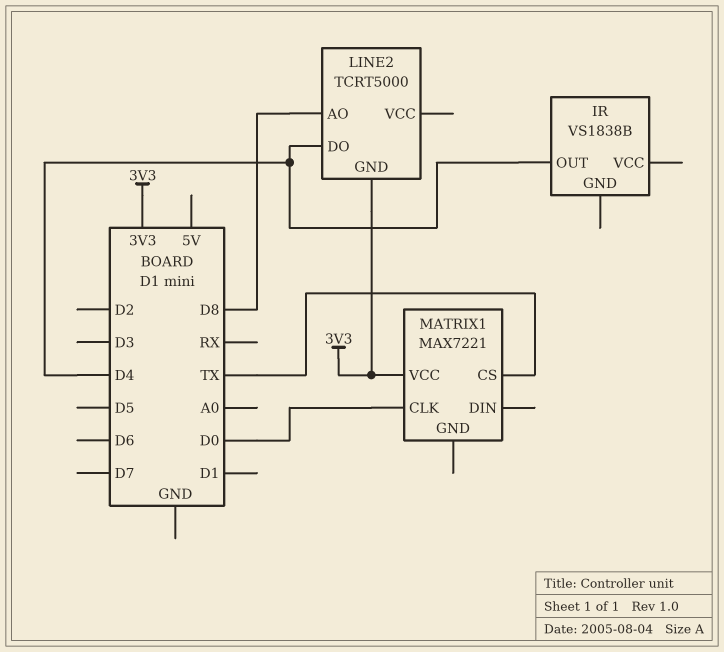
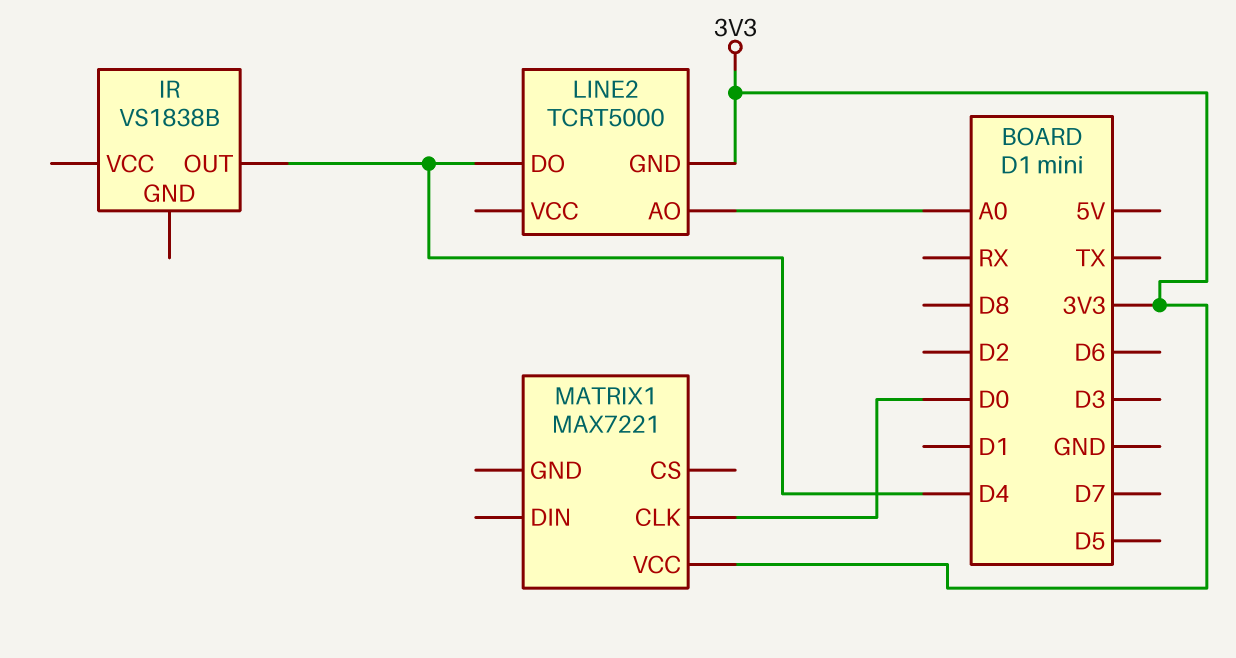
LINE2 pin AO: D8 -> A0
MATRIX1 pin CS: TX -> none

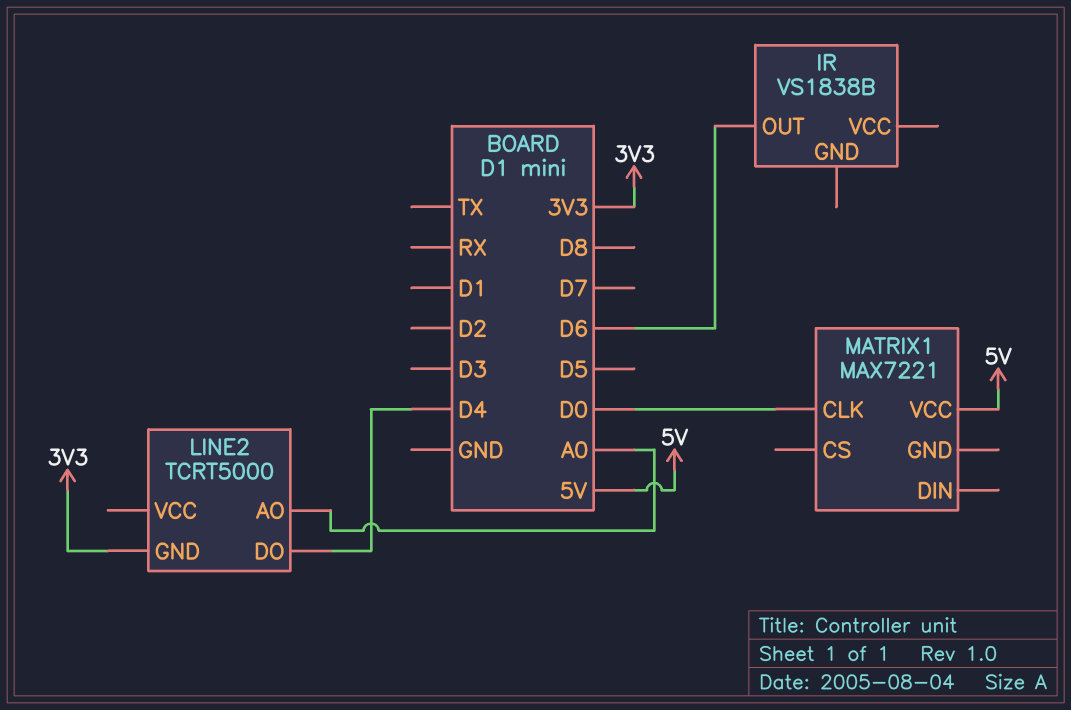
IR pin OUT: D4 -> D6
MATRIX1 pin VCC: 3V3 -> 5V

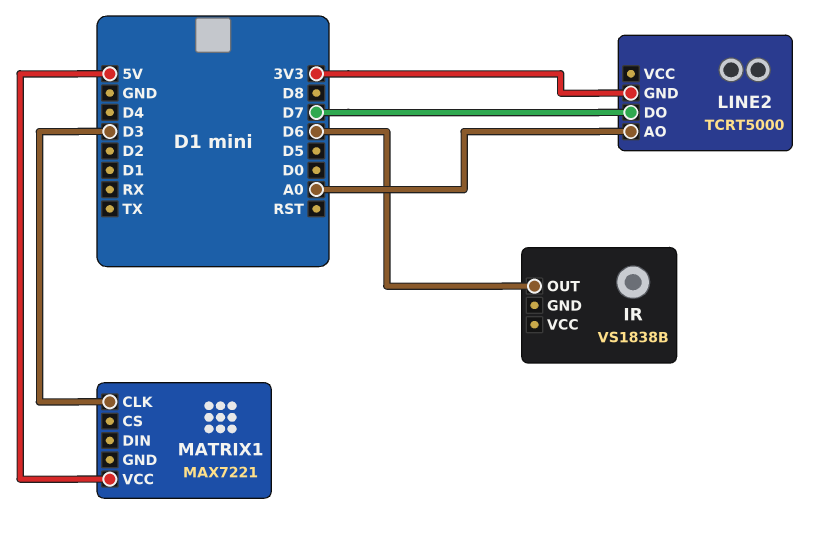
LINE2 pin DO: D4 -> D7
MATRIX1 pin CLK: D0 -> D3

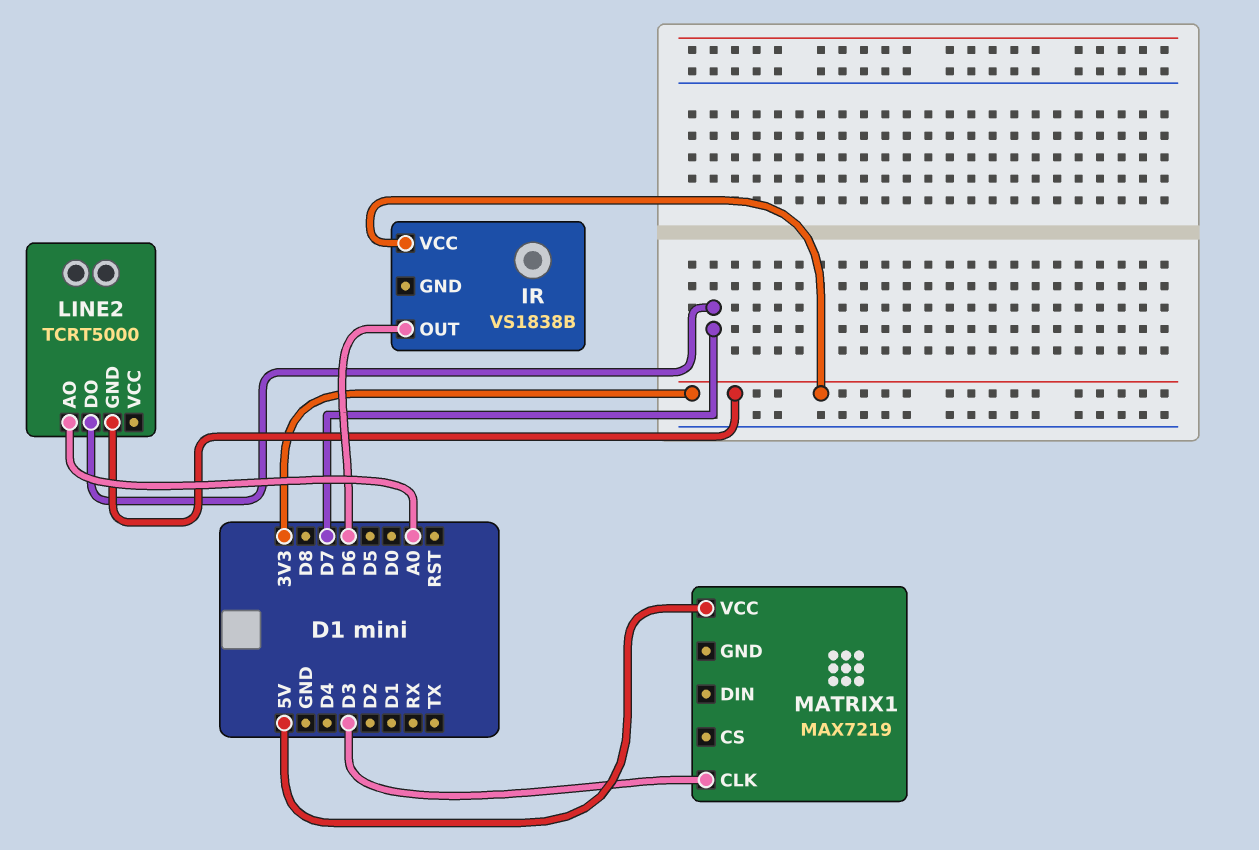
IR pin VCC: none -> 3V3
MATRIX1: MAX7221 -> MAX7219

